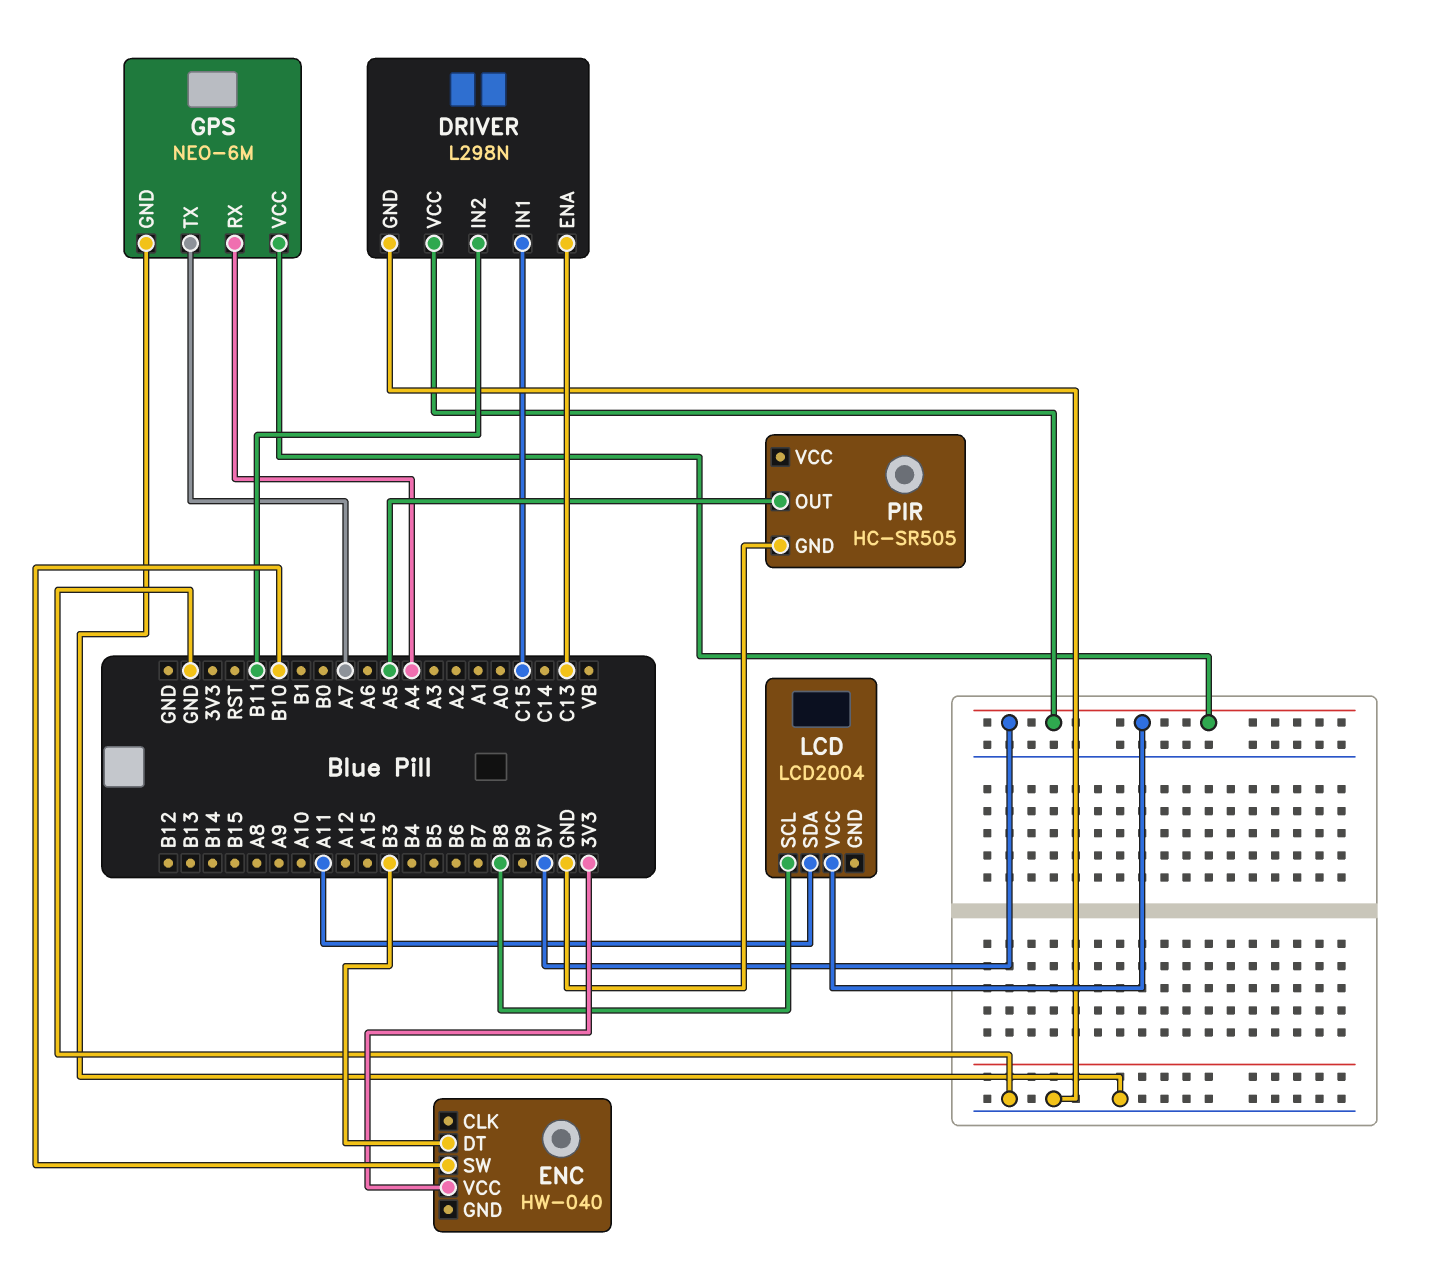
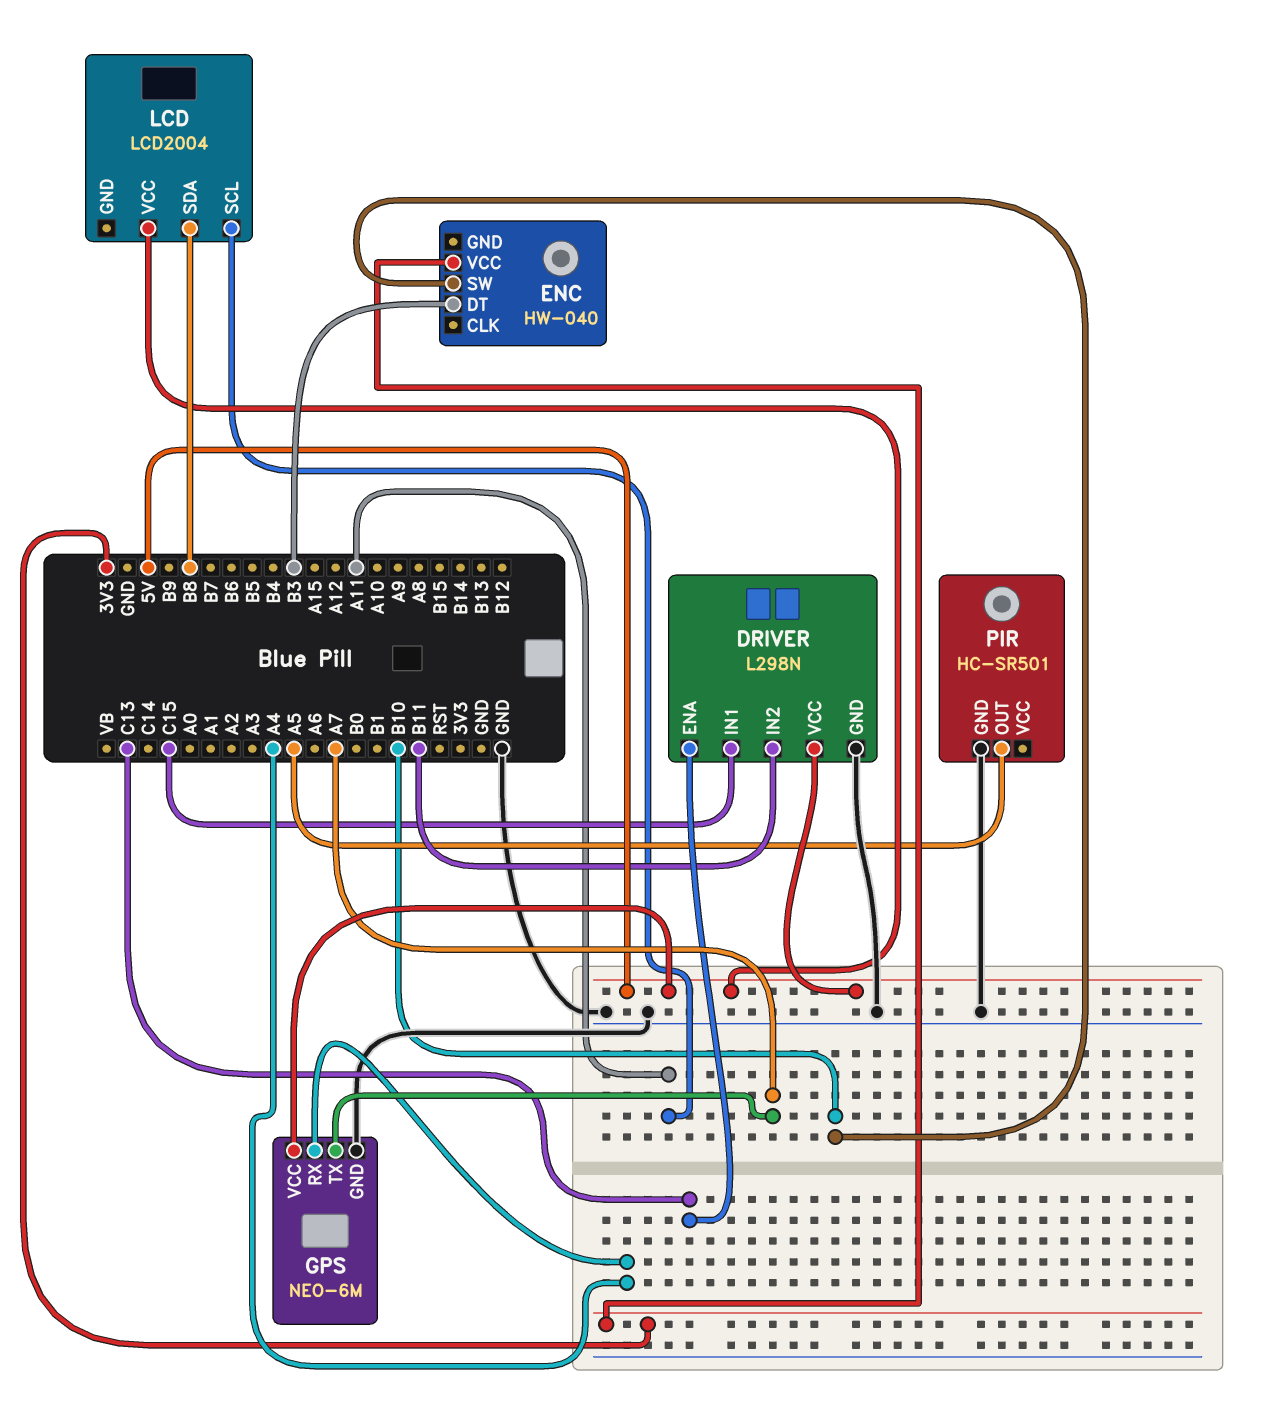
LCD pin SCL: B8 -> A11
LCD pin SDA: A11 -> B8
PIR: HC-SR505 -> HC-SR501

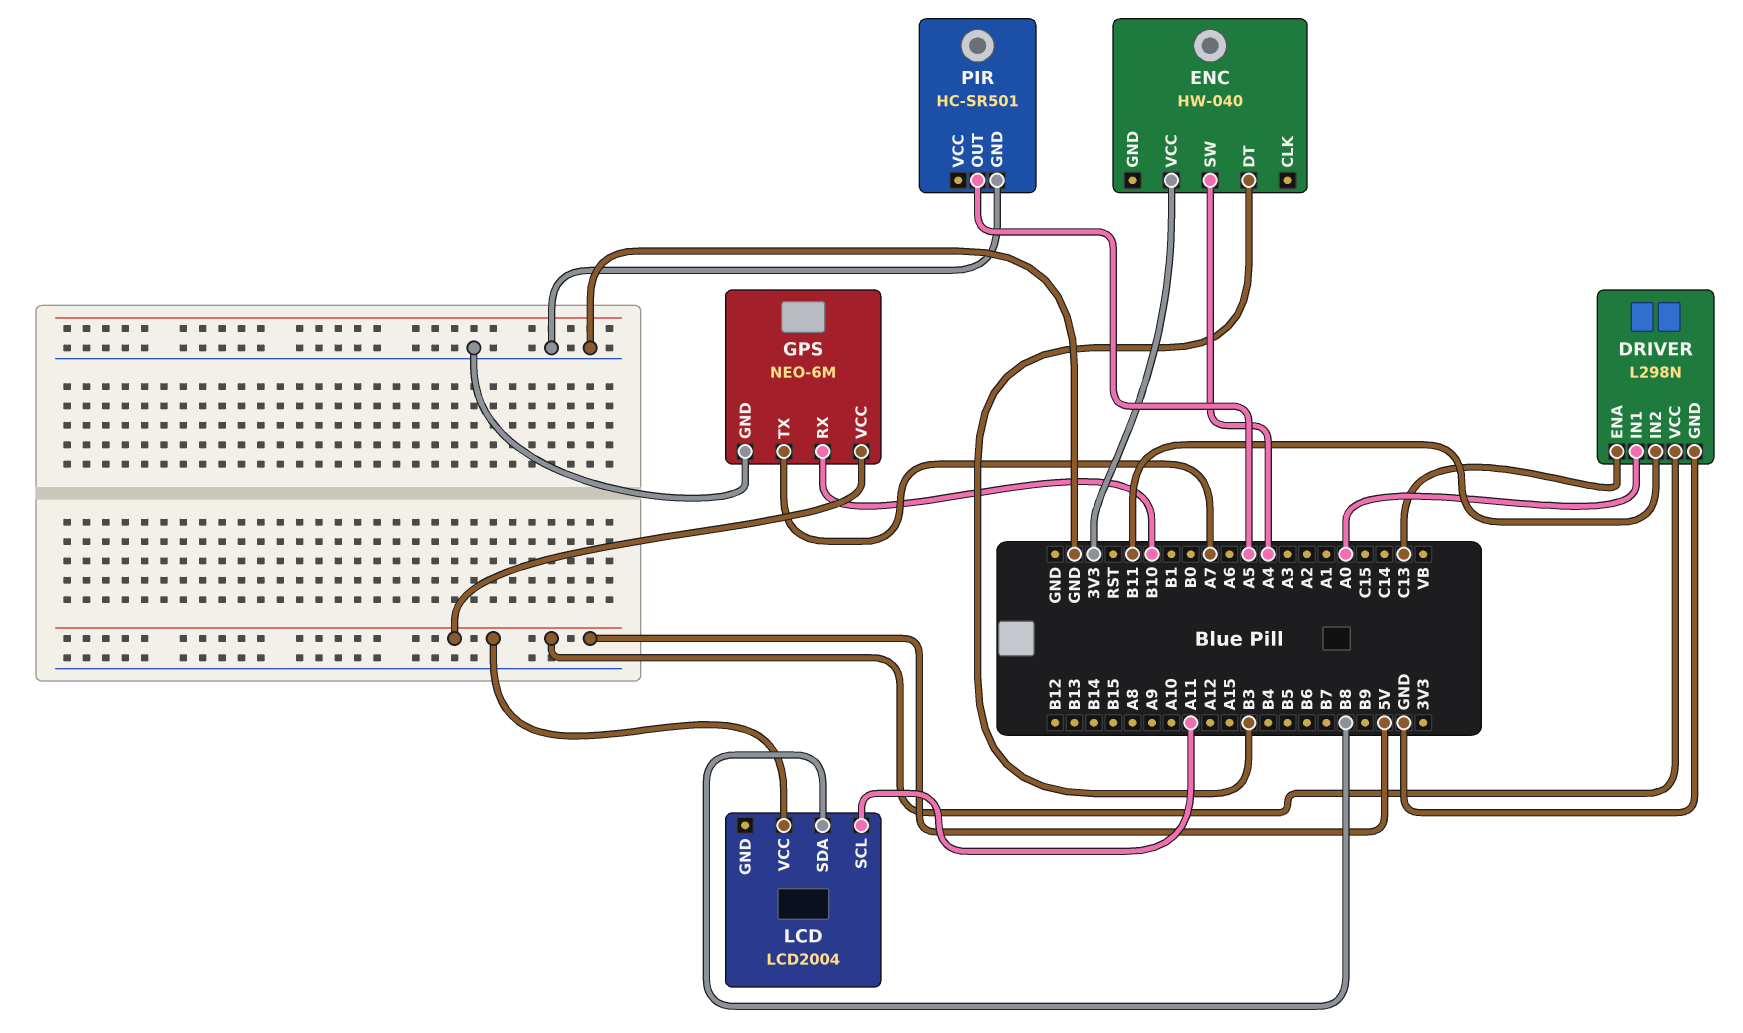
DRIVER pin IN1: C15 -> A0
ENC pin SW: B10 -> A4
GPS pin RX: A4 -> B10

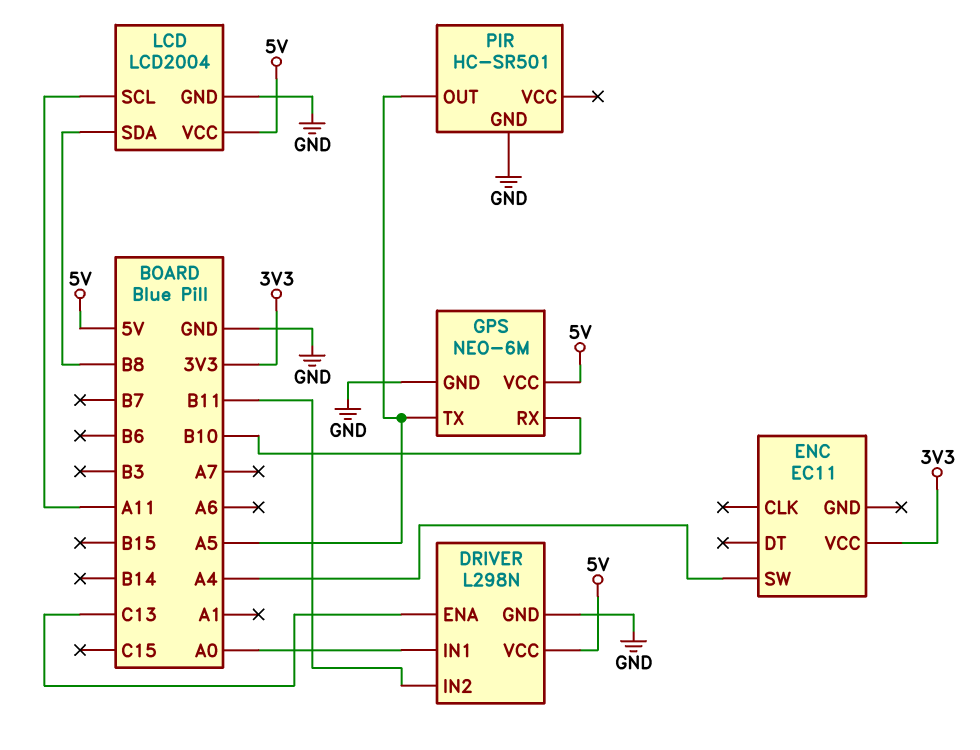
ENC: HW-040 -> EC11
ENC pin DT: B3 -> none
GPS pin TX: A7 -> A5
LCD pin GND: none -> GND

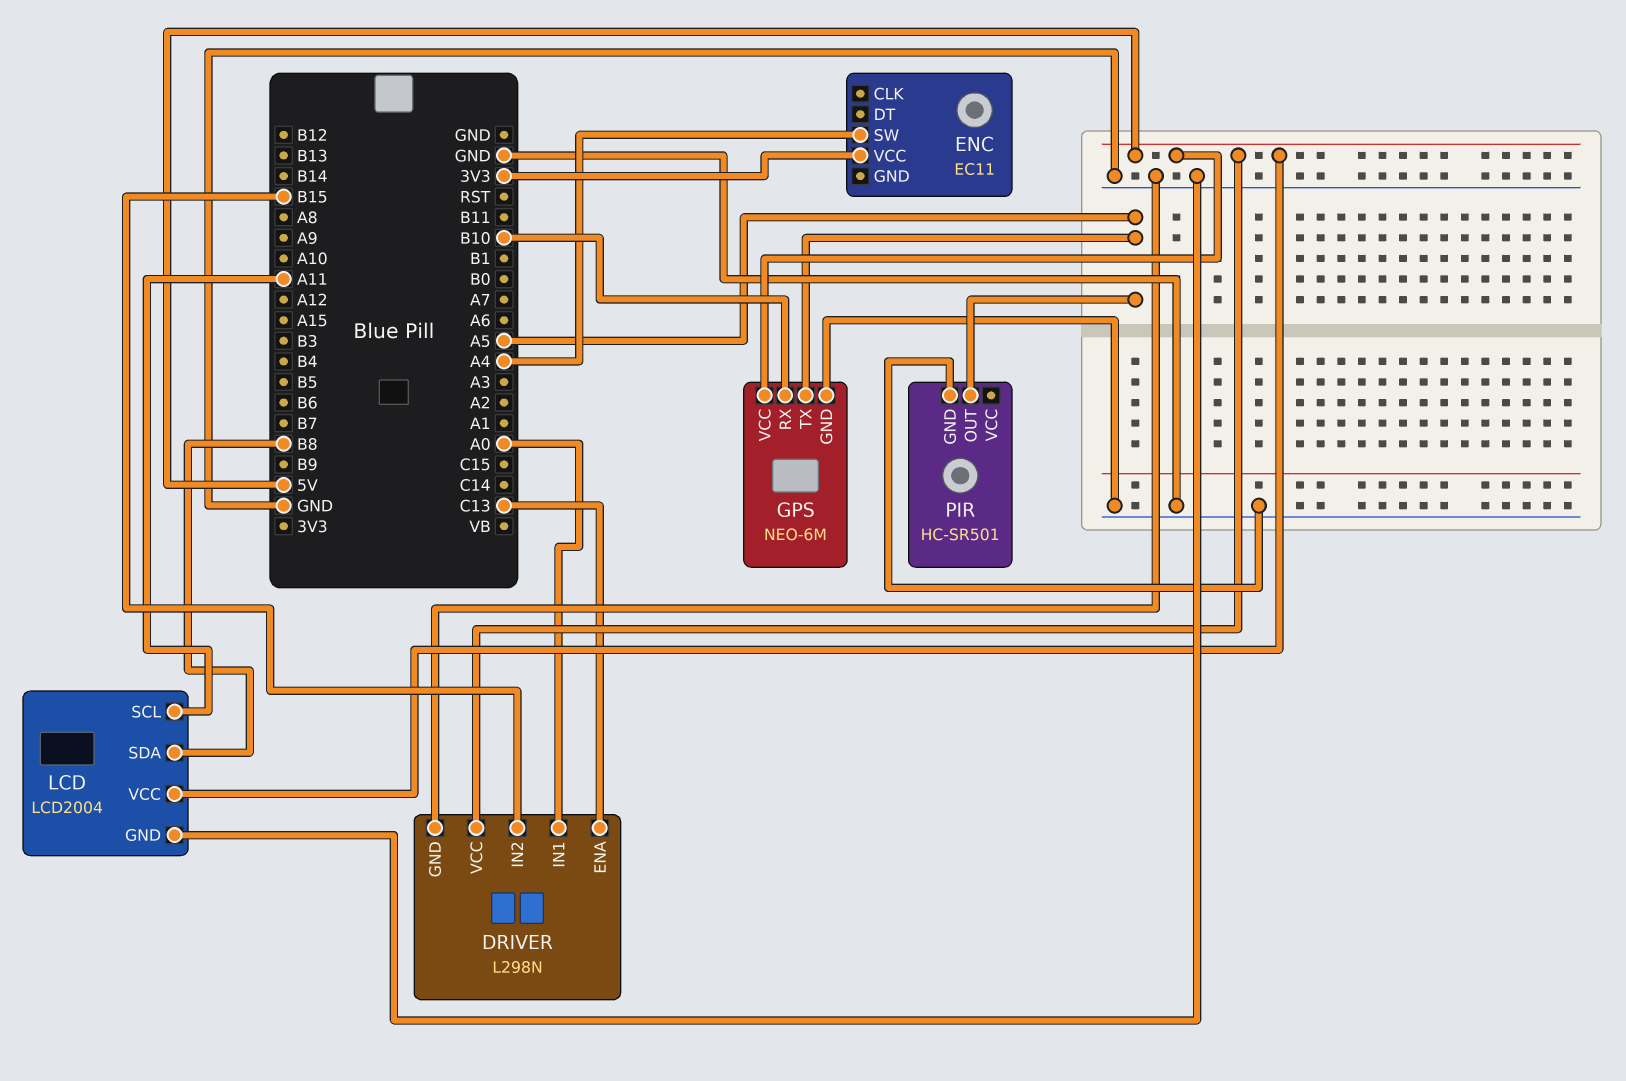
DRIVER pin IN2: B11 -> B15

